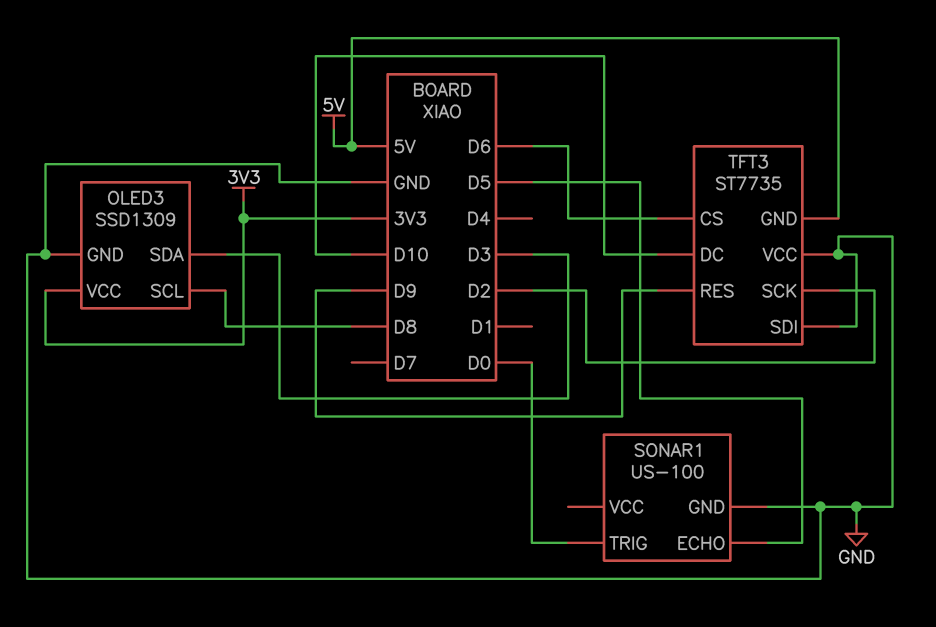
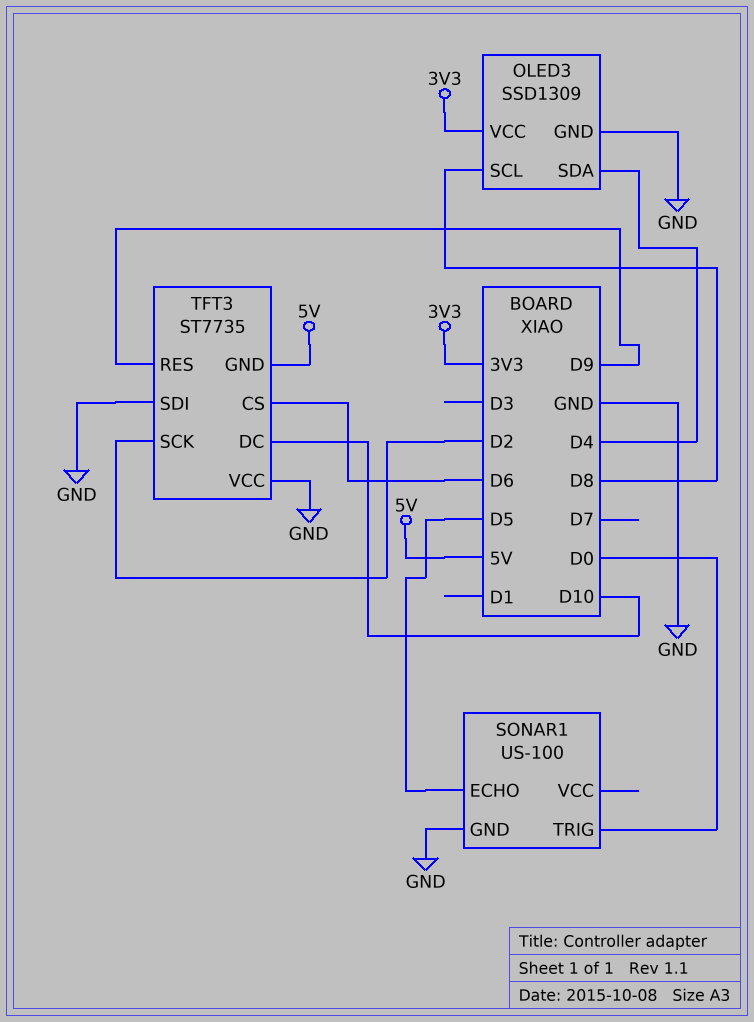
OLED3 pin SDA: D3 -> D4

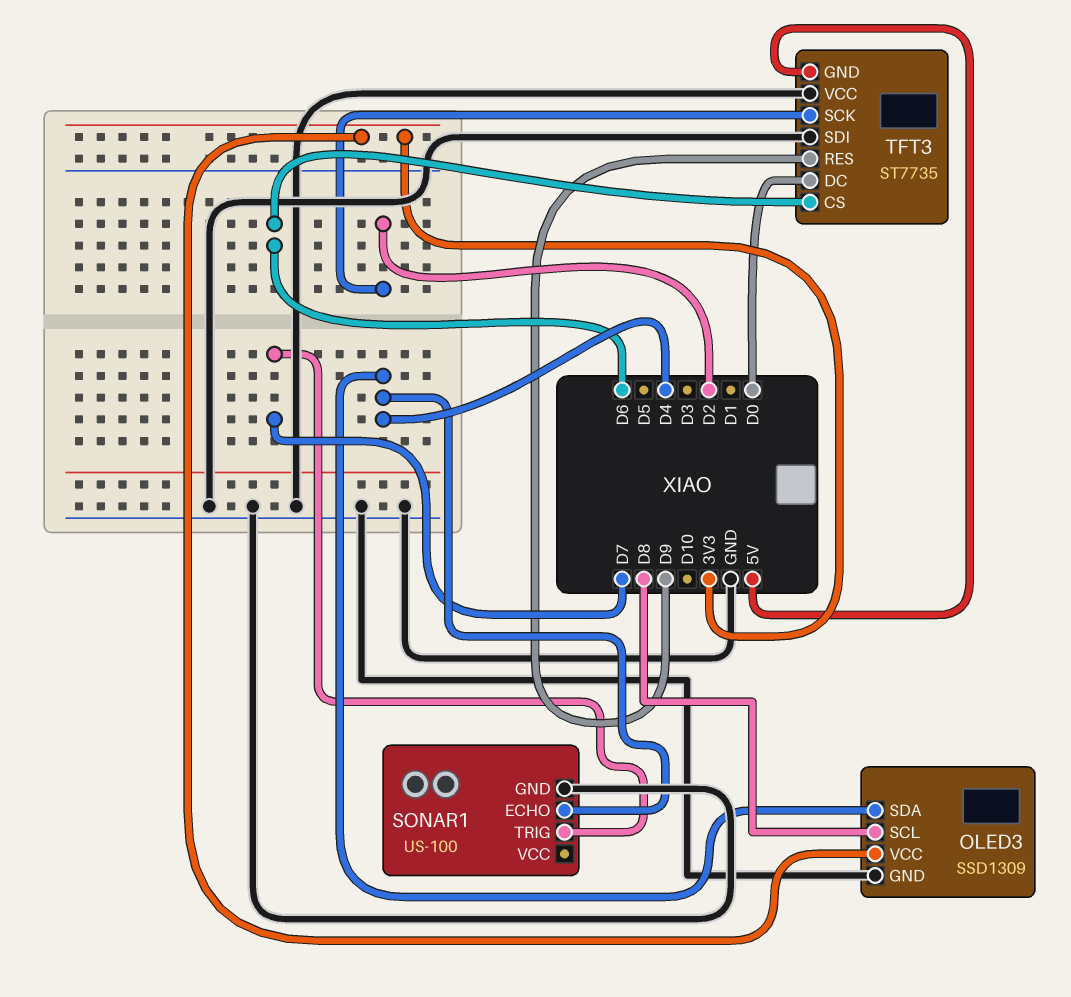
SONAR1 pin ECHO: D5 -> D4
SONAR1 pin TRIG: D0 -> D7
TFT3 pin DC: D10 -> D0

